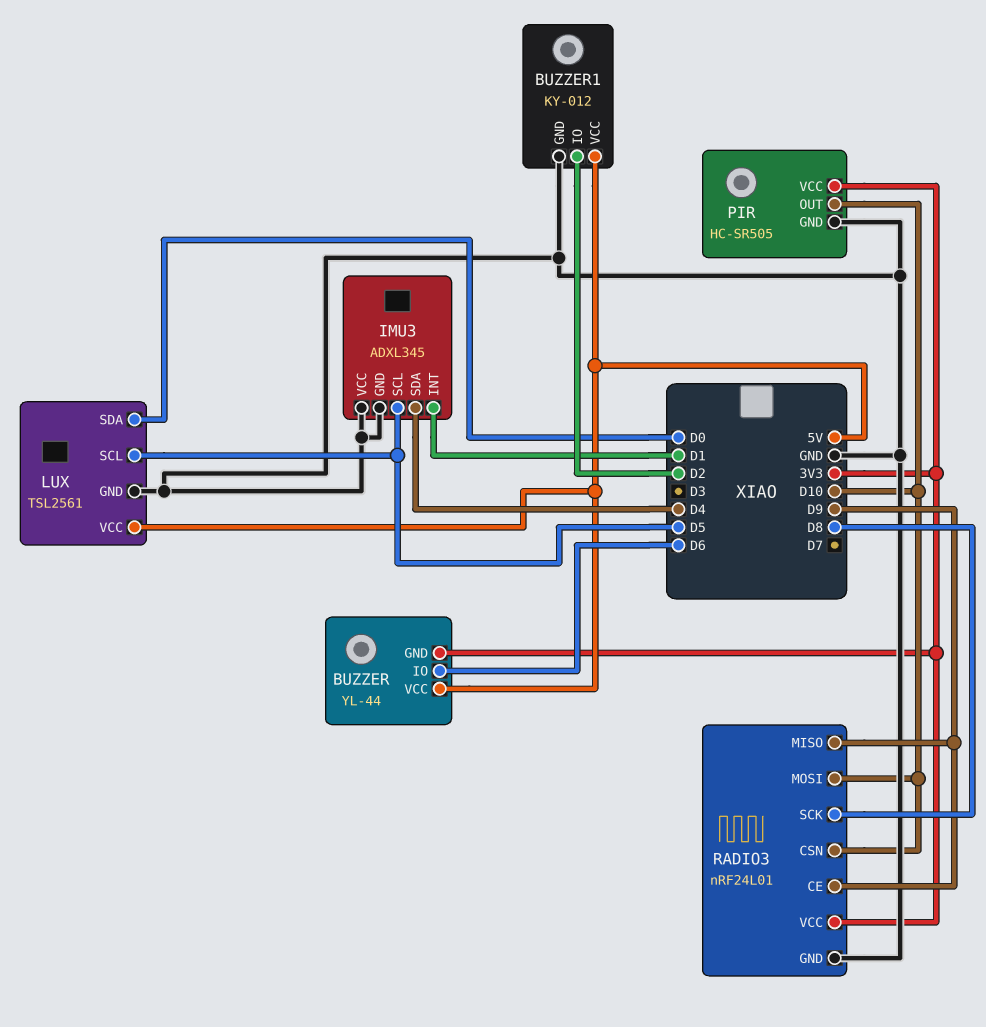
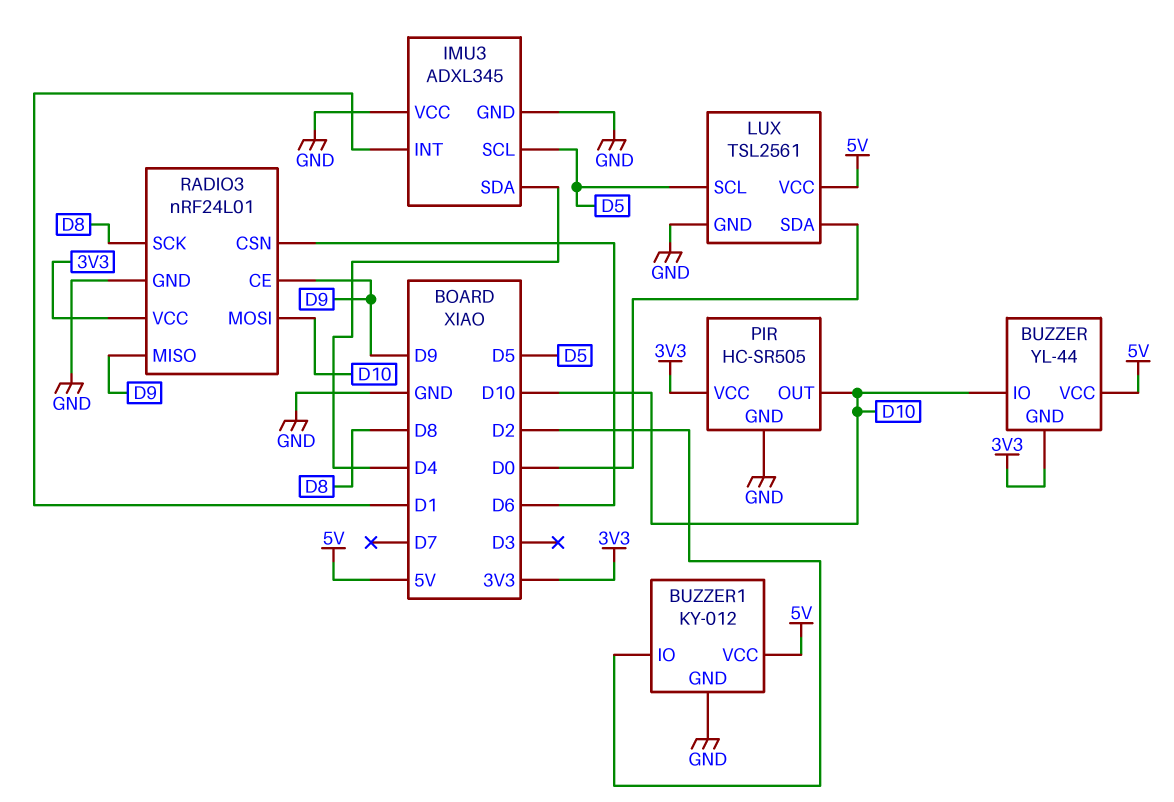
BUZZER pin IO: D6 -> D10
RADIO3 pin CSN: D10 -> D6

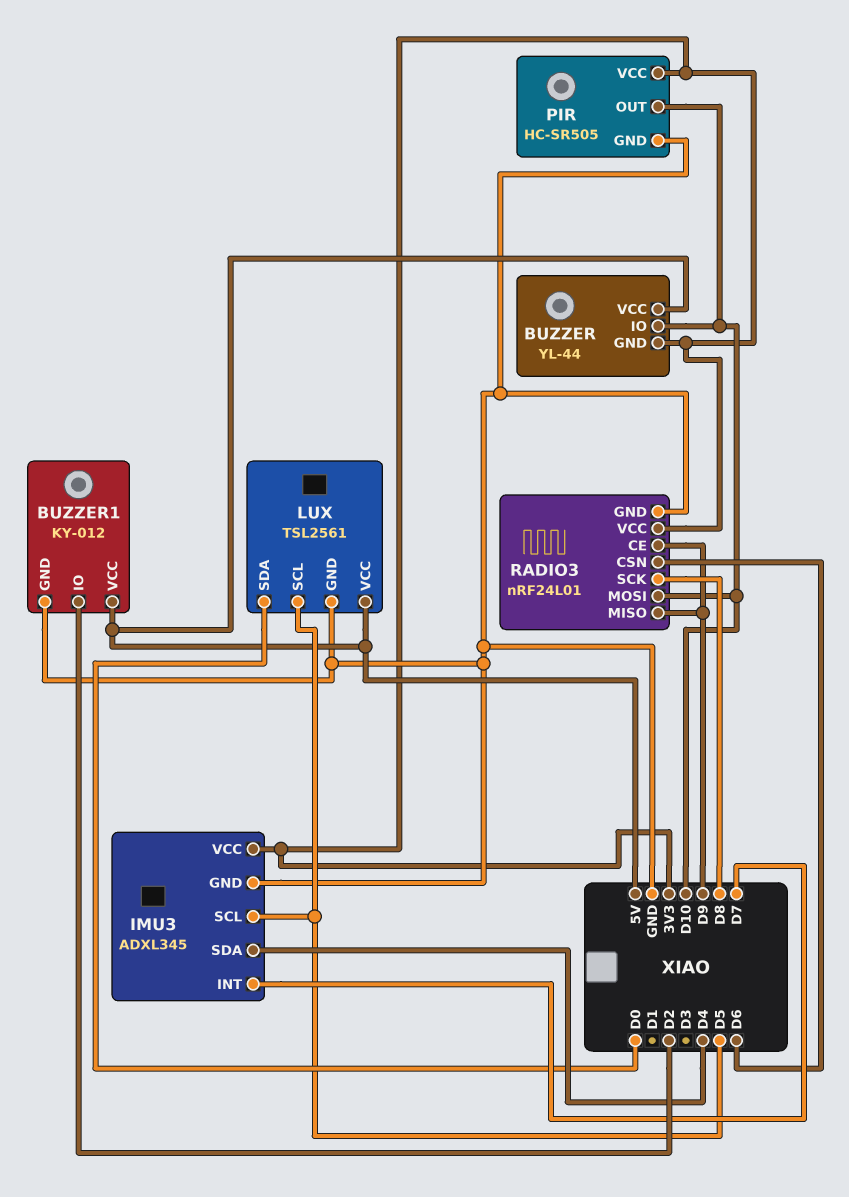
IMU3 pin INT: D1 -> D7
IMU3 pin VCC: GND -> 3V3

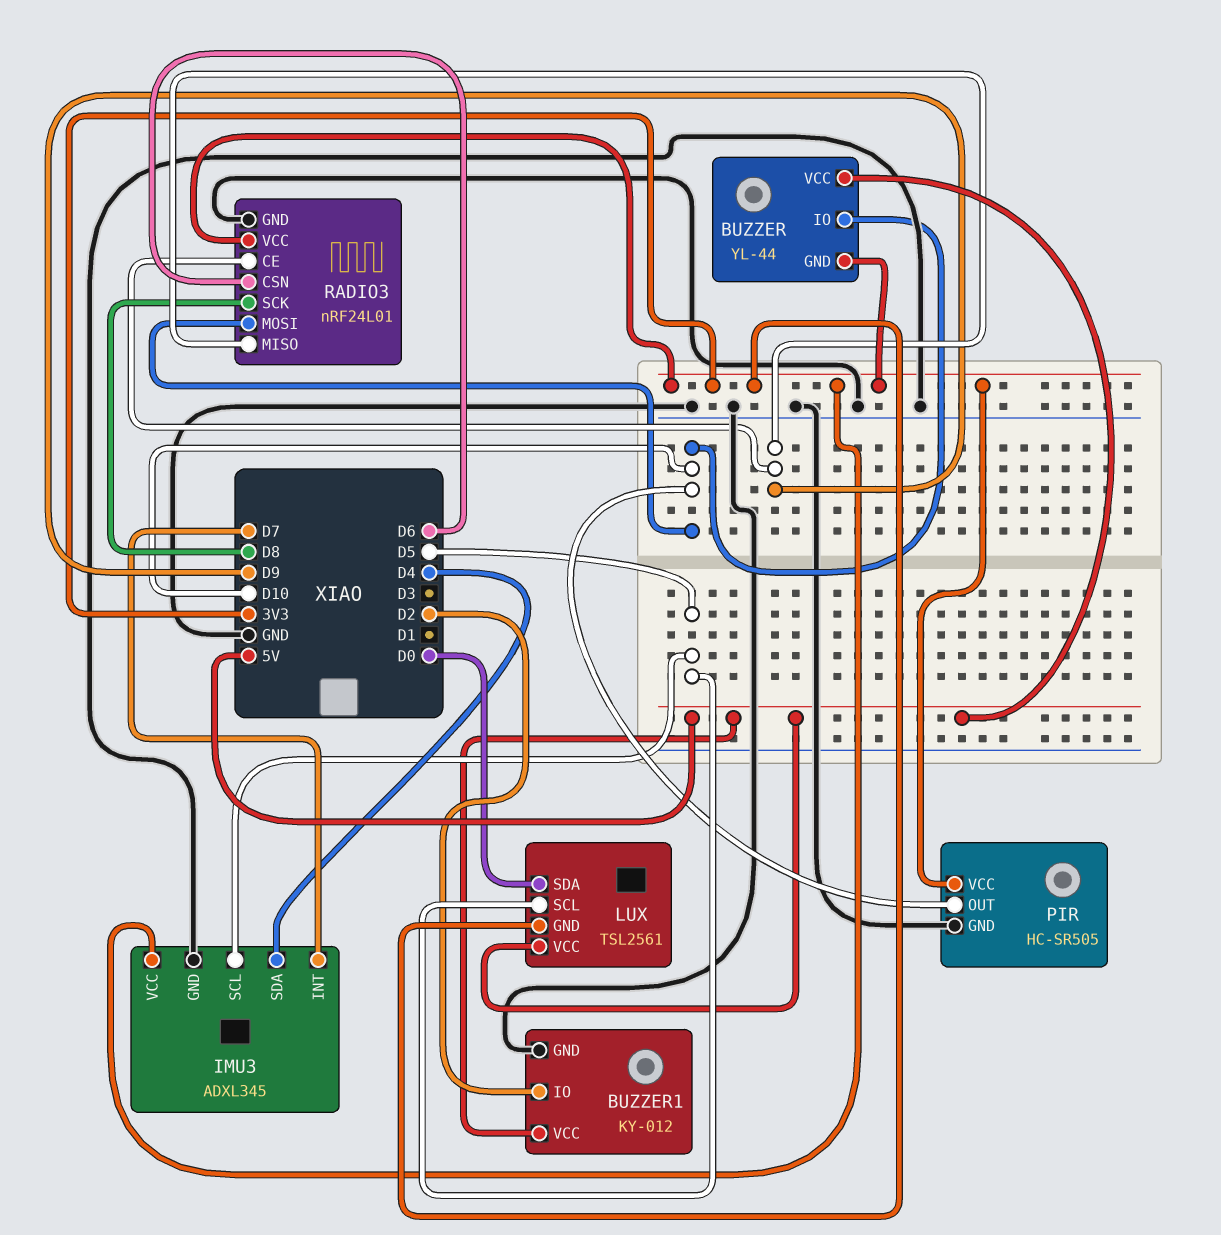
LUX pin GND: GND -> 3V3

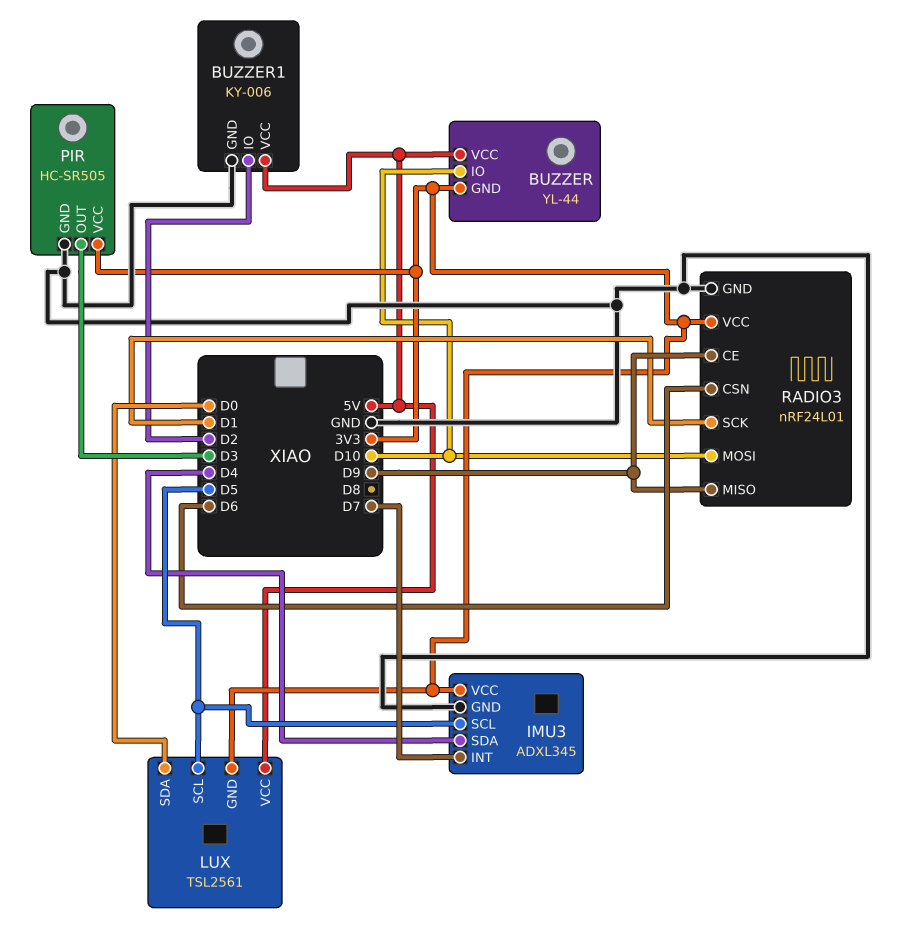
BUZZER1: KY-012 -> KY-006
PIR pin OUT: D10 -> D3
RADIO3 pin SCK: D8 -> D1

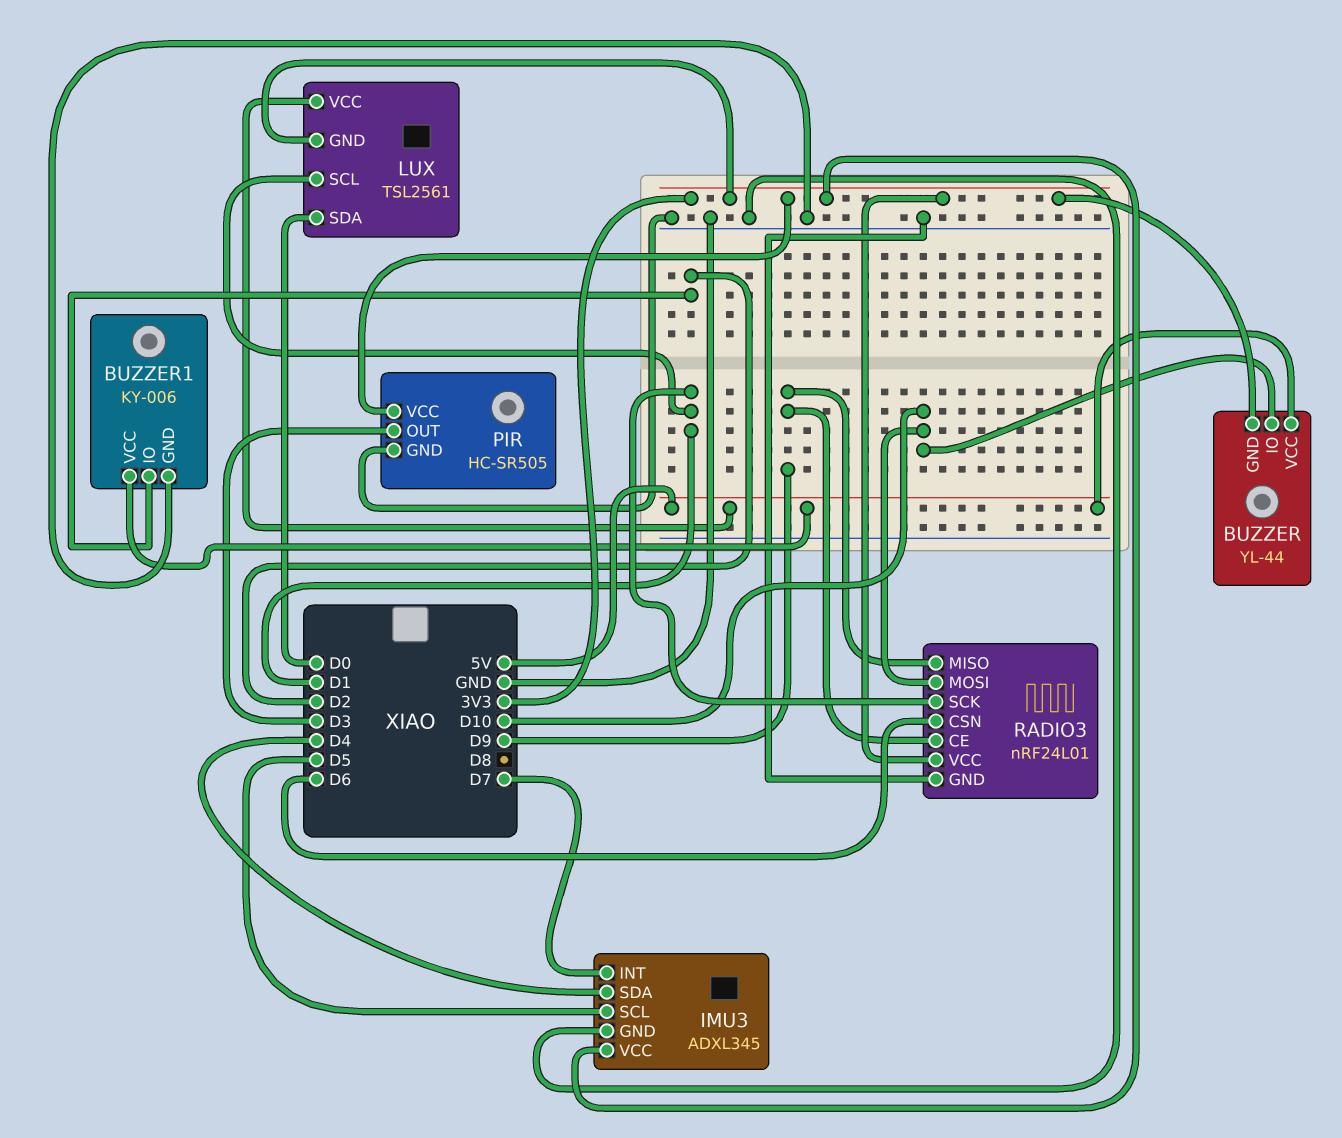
LUX pin SCL: D5 -> D1

